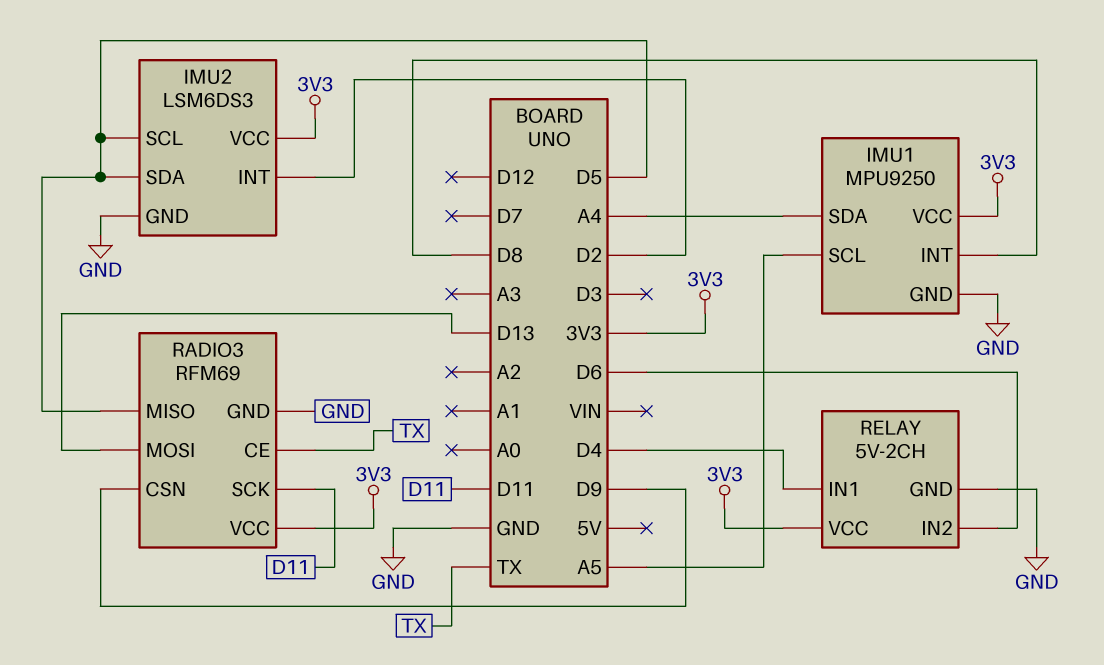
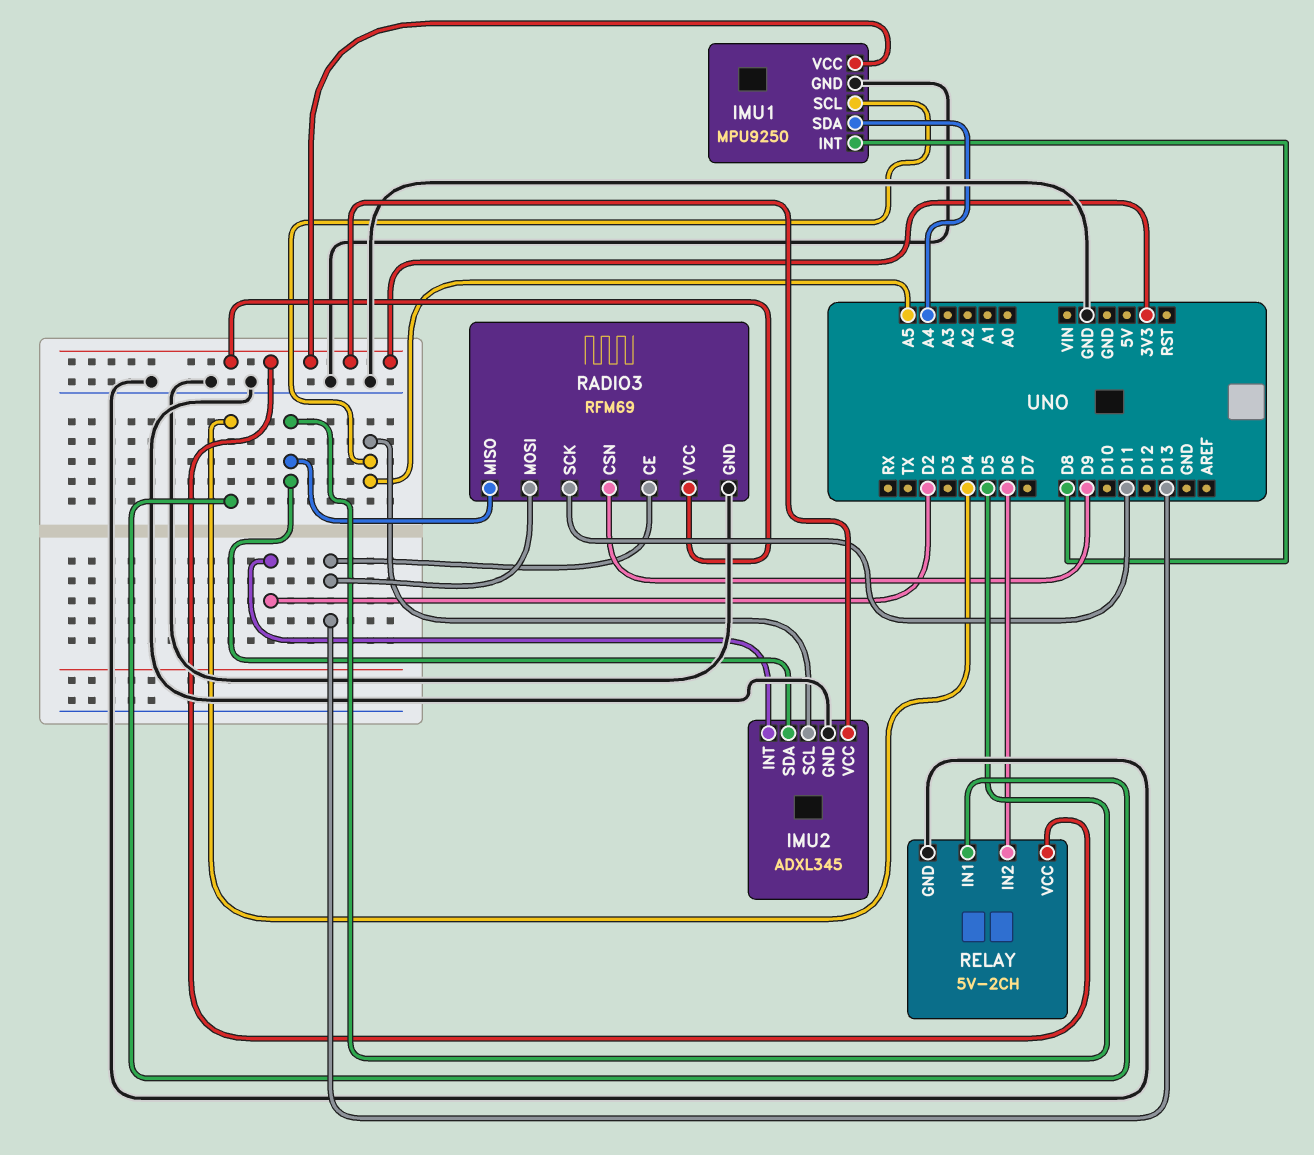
IMU2: LSM6DS3 -> ADXL345
IMU2 pin SCL: D5 -> A5
RADIO3 pin CE: TX -> D13

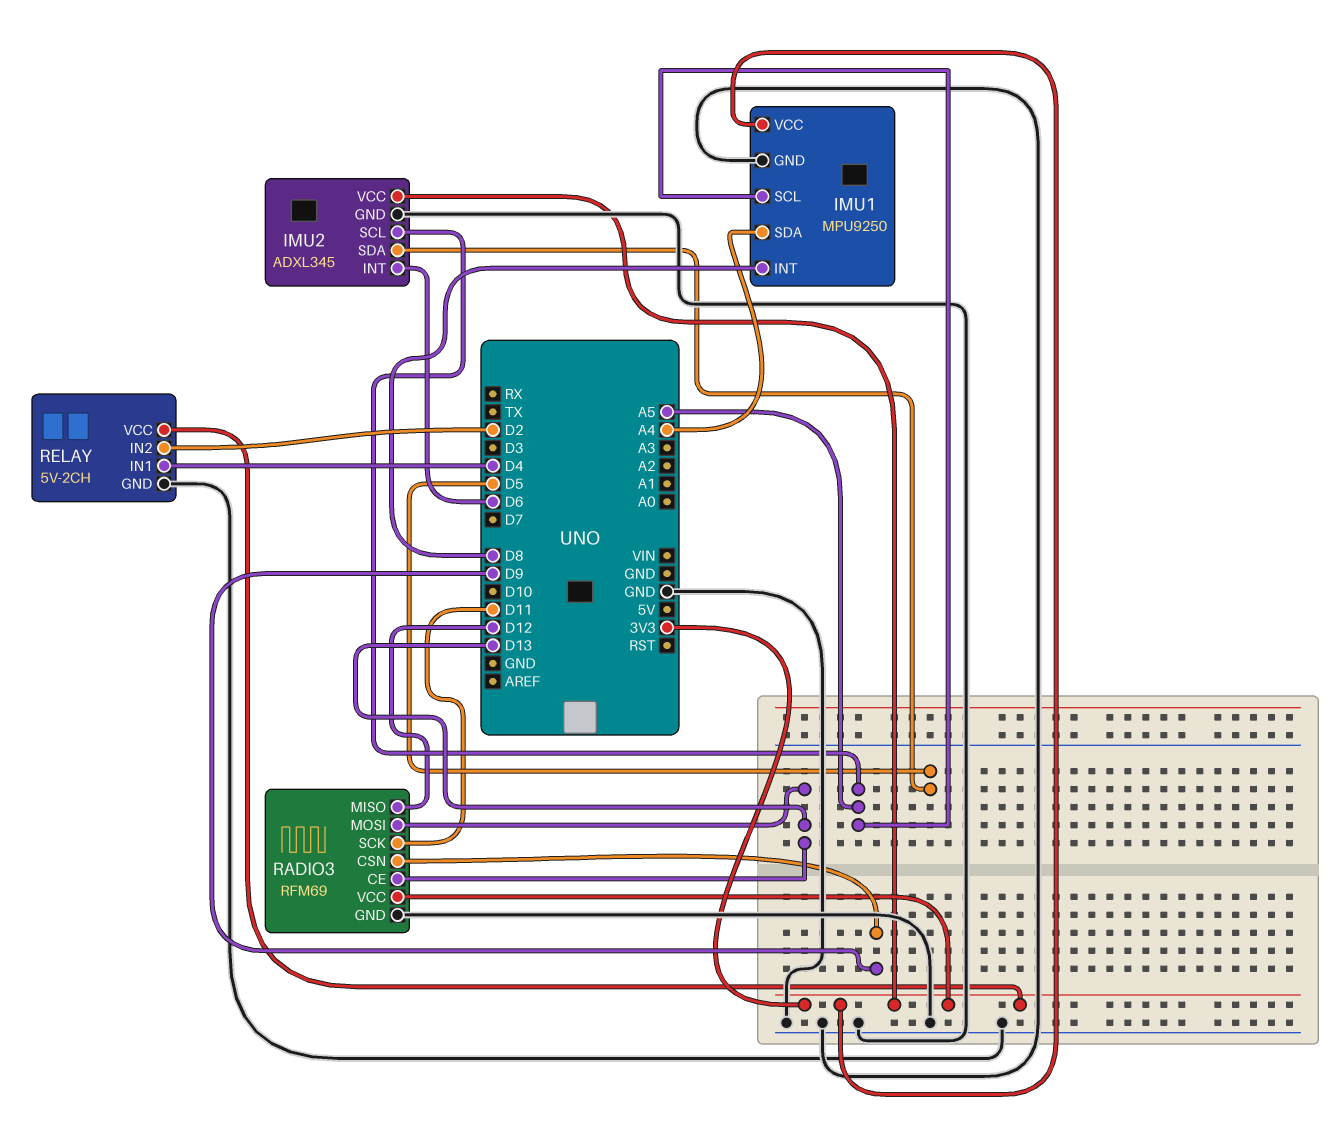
IMU2 pin INT: D2 -> D6
RADIO3 pin MISO: D5 -> D12
RELAY pin IN2: D6 -> D2

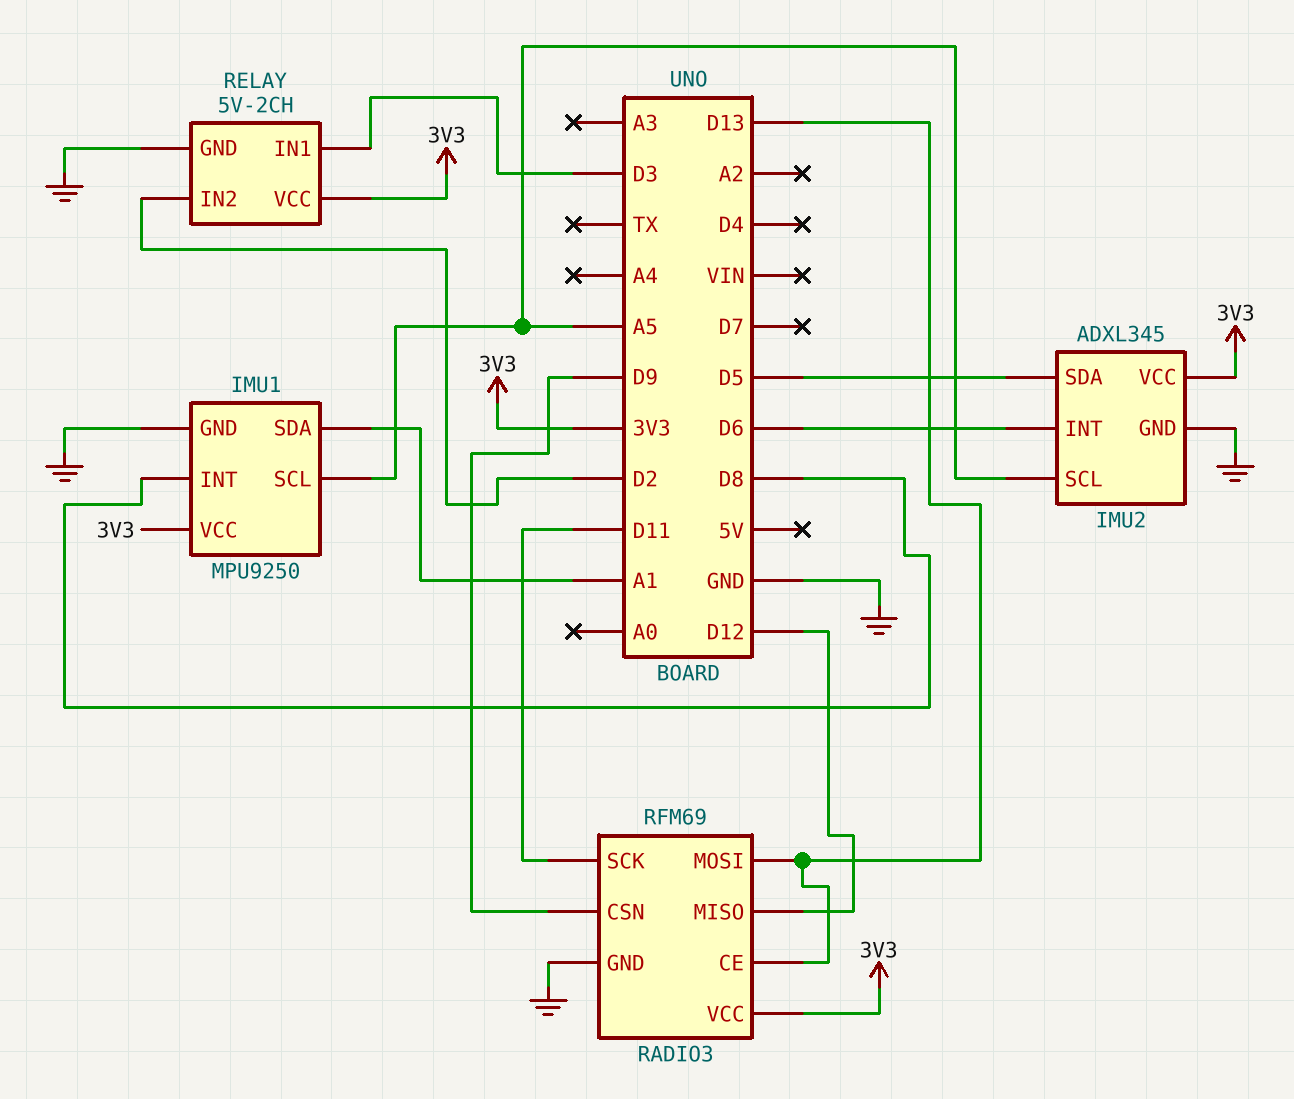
IMU1 pin SDA: A4 -> A1
RELAY pin IN1: D4 -> D3

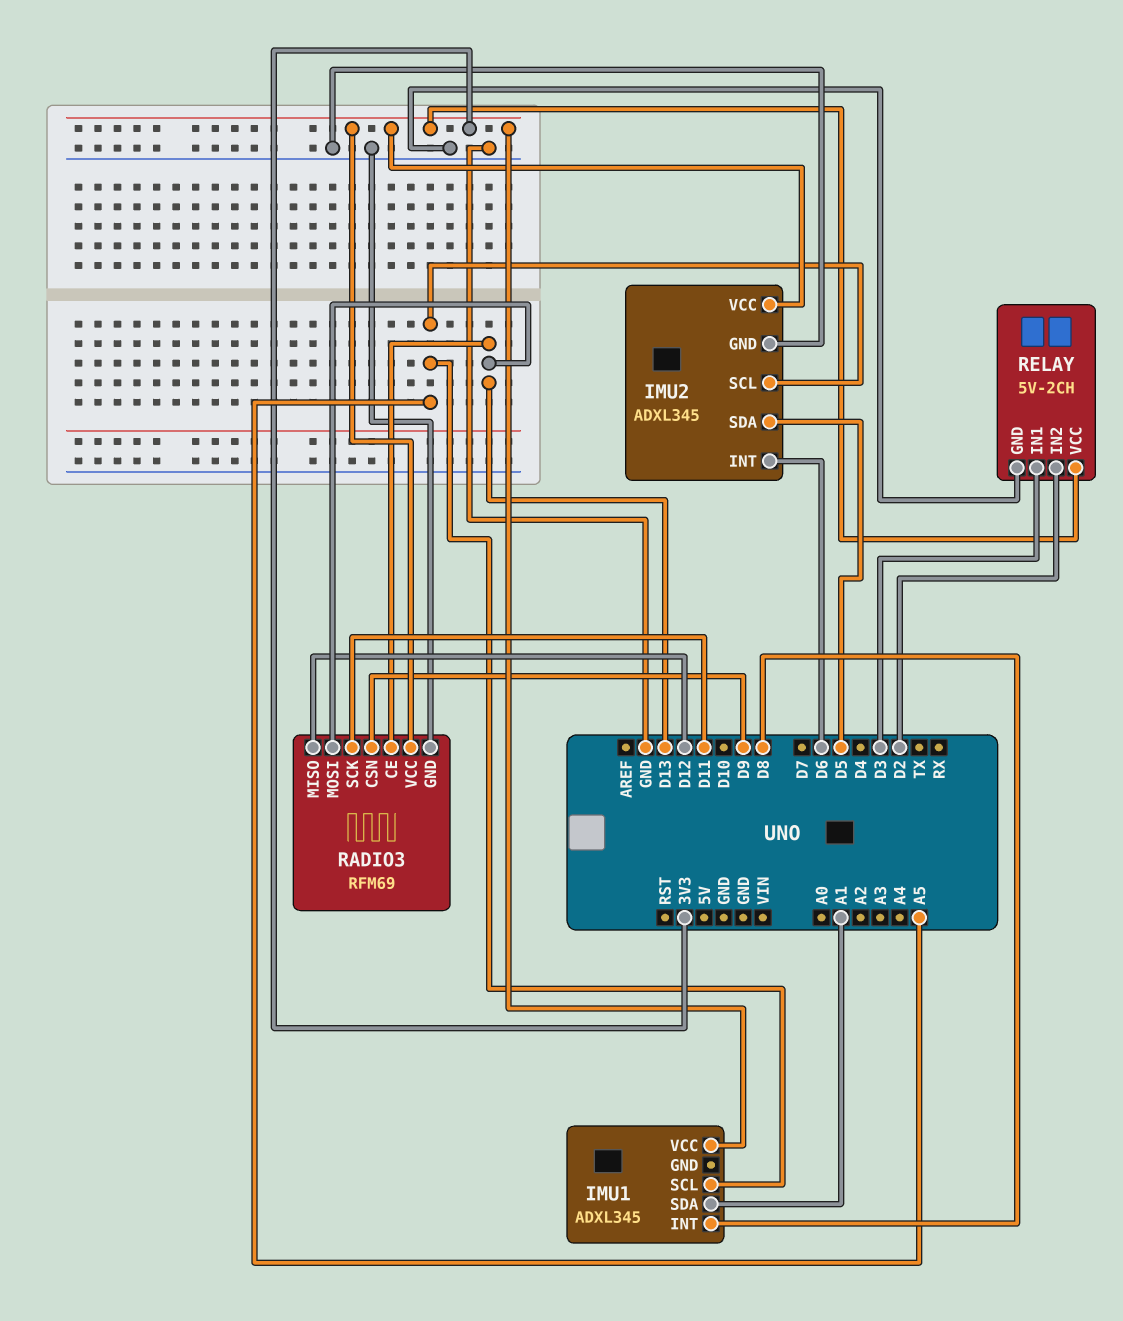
IMU1: MPU9250 -> ADXL345
IMU1 pin GND: GND -> none

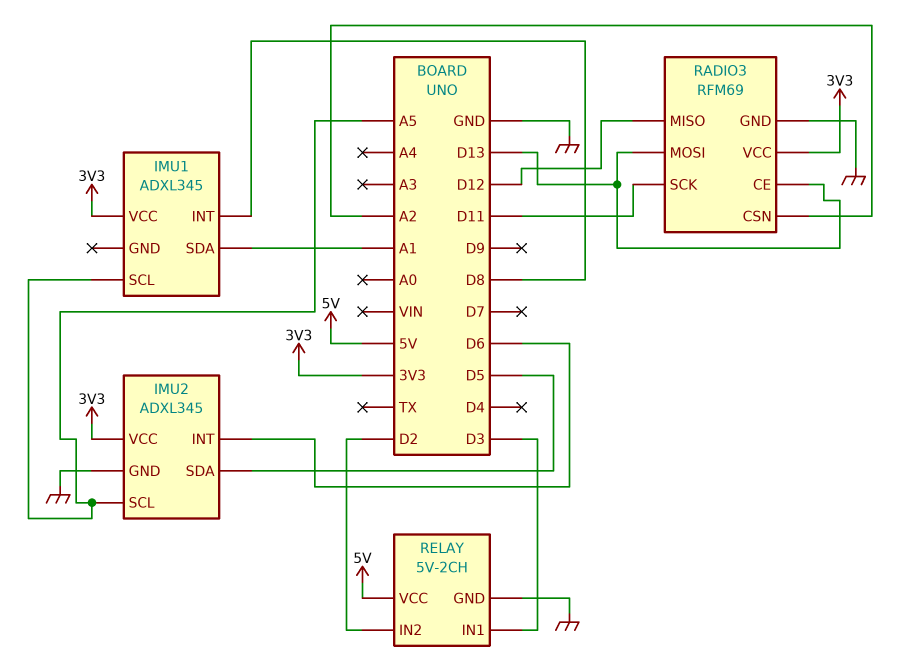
RADIO3 pin CSN: D9 -> A2
RELAY pin VCC: 3V3 -> 5V

